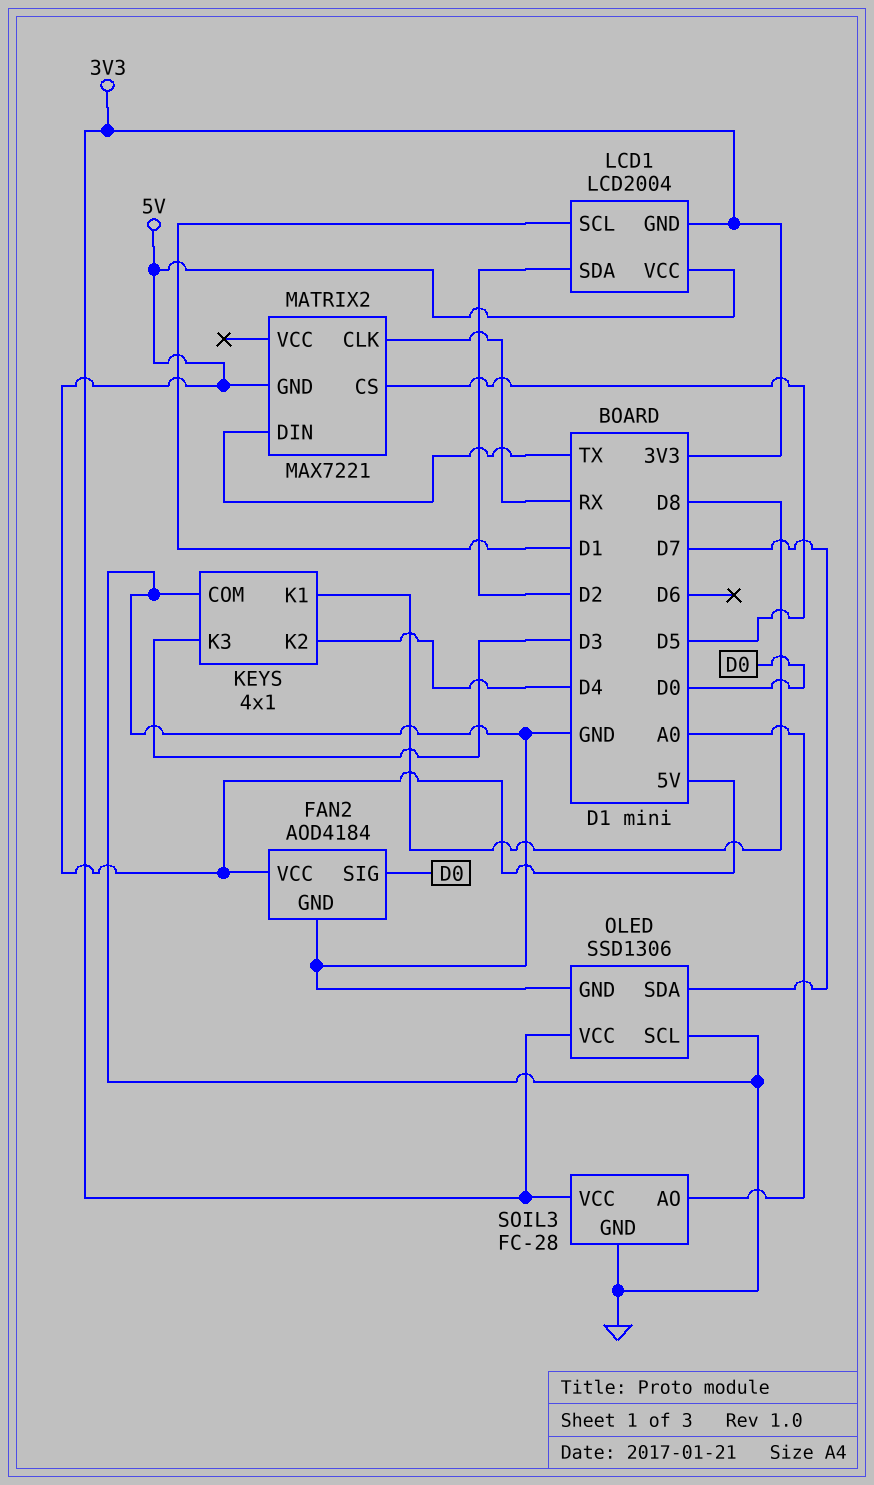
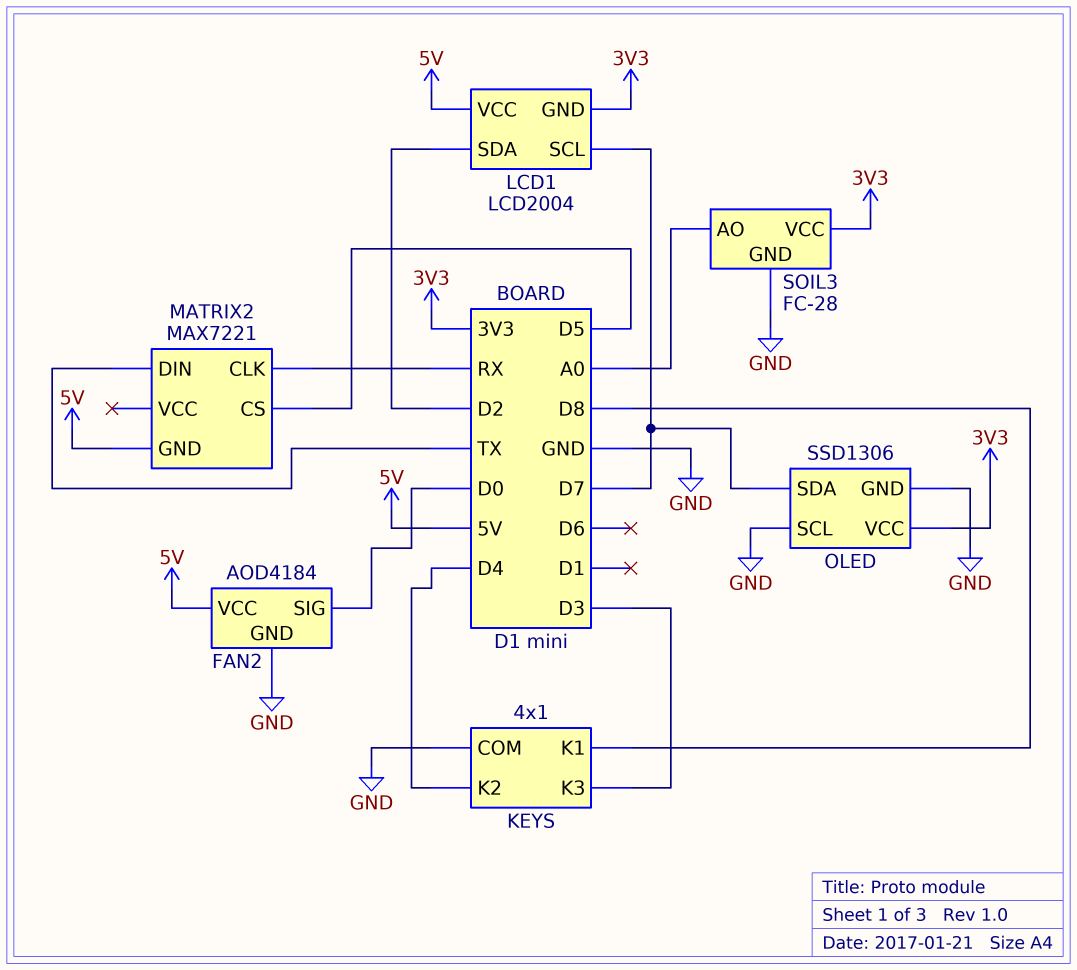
LCD1 pin SCL: D1 -> D7

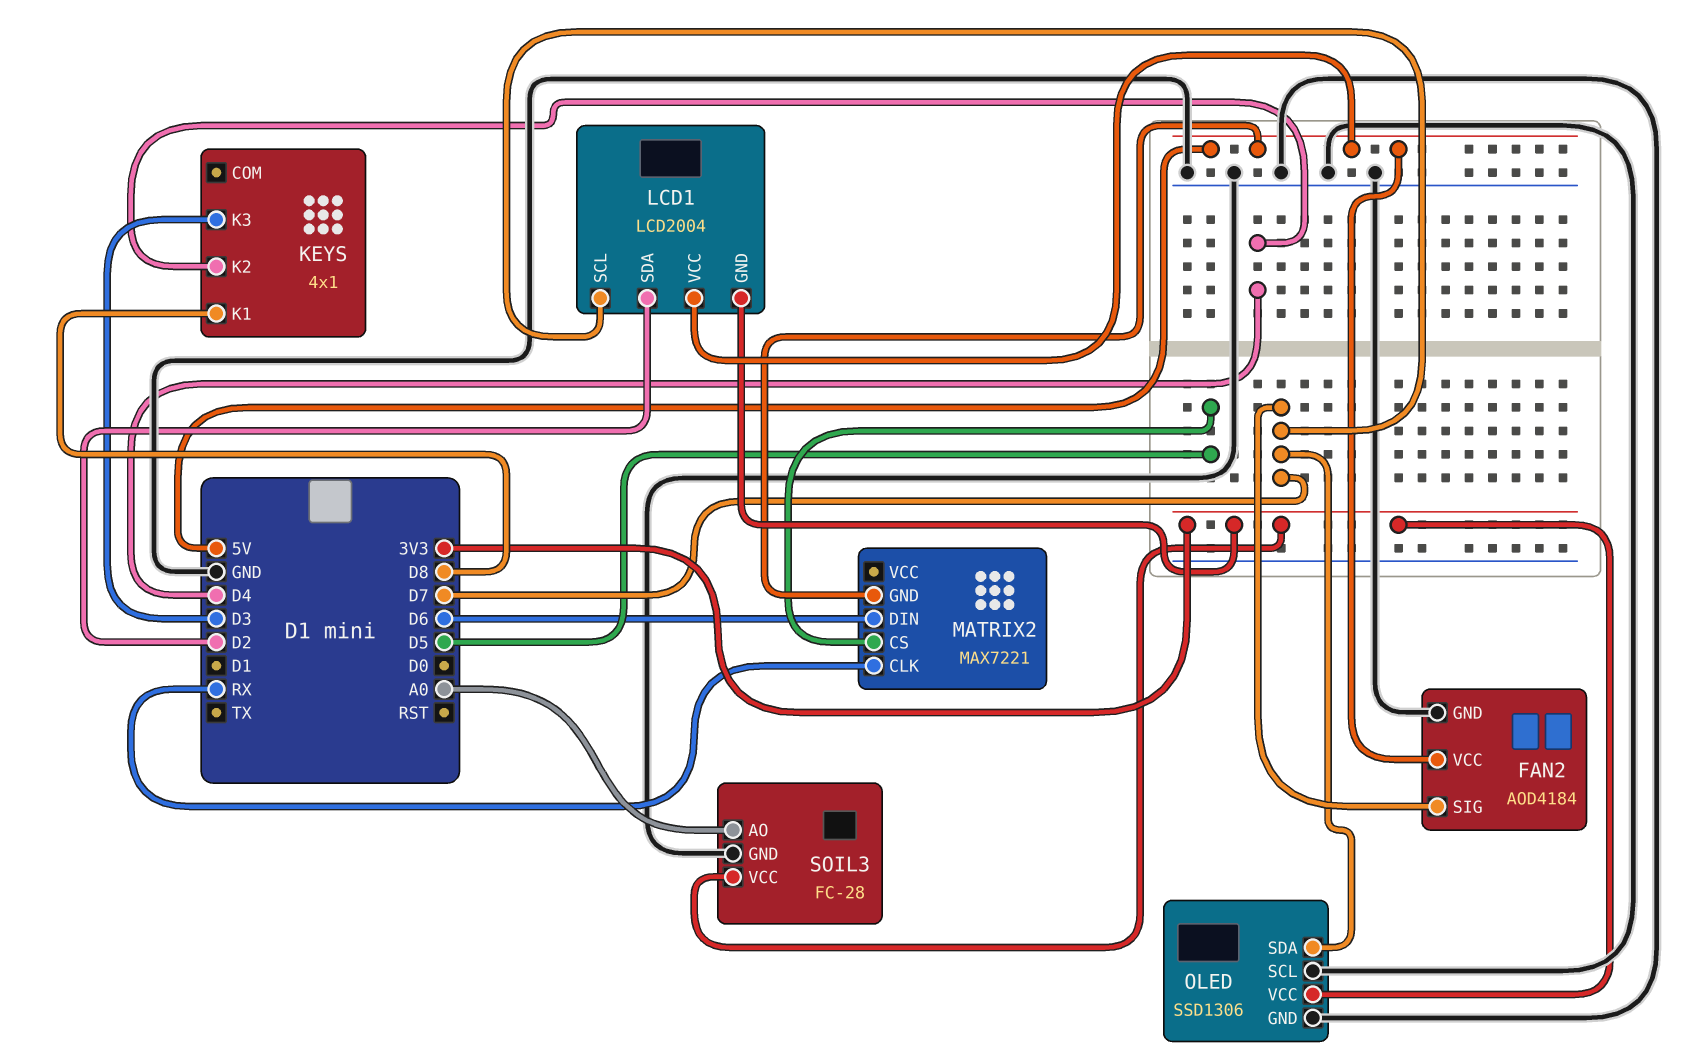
FAN2 pin SIG: D0 -> D7
KEYS pin COM: GND -> none
MATRIX2 pin DIN: TX -> D6

